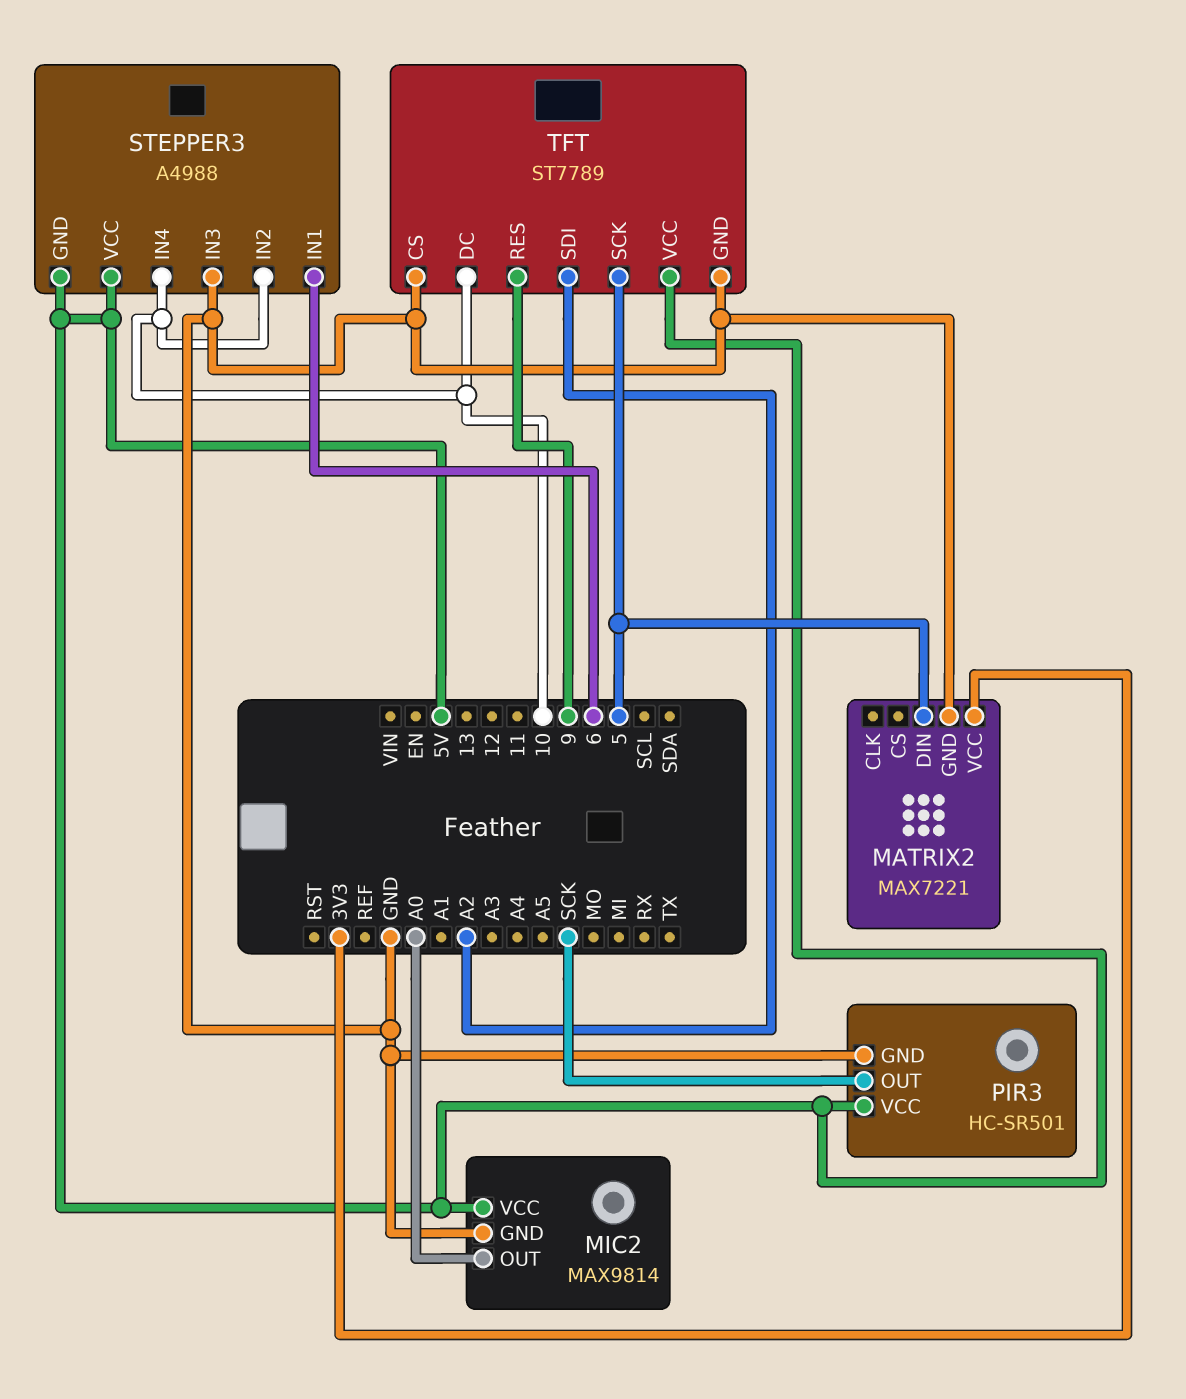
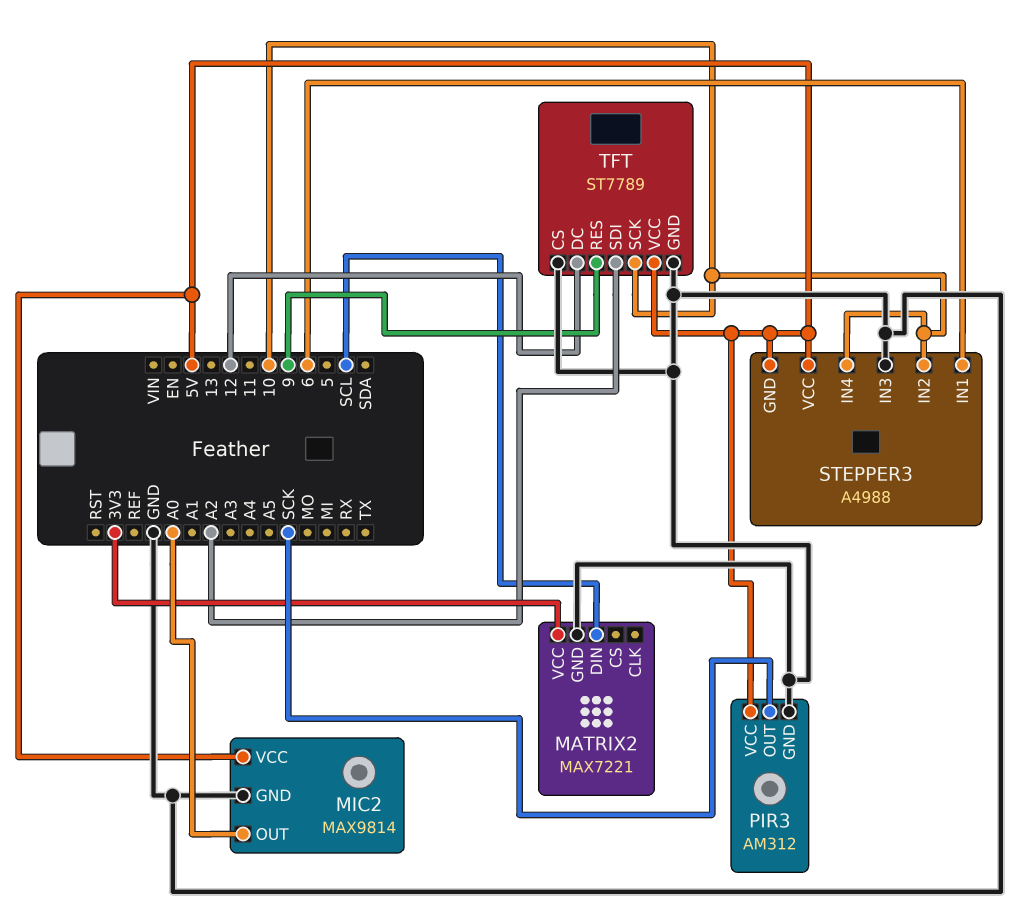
MATRIX2 pin DIN: 5 -> SCL
PIR3: HC-SR501 -> AM312
TFT pin DC: 10 -> 12
TFT pin SCK: 5 -> 10

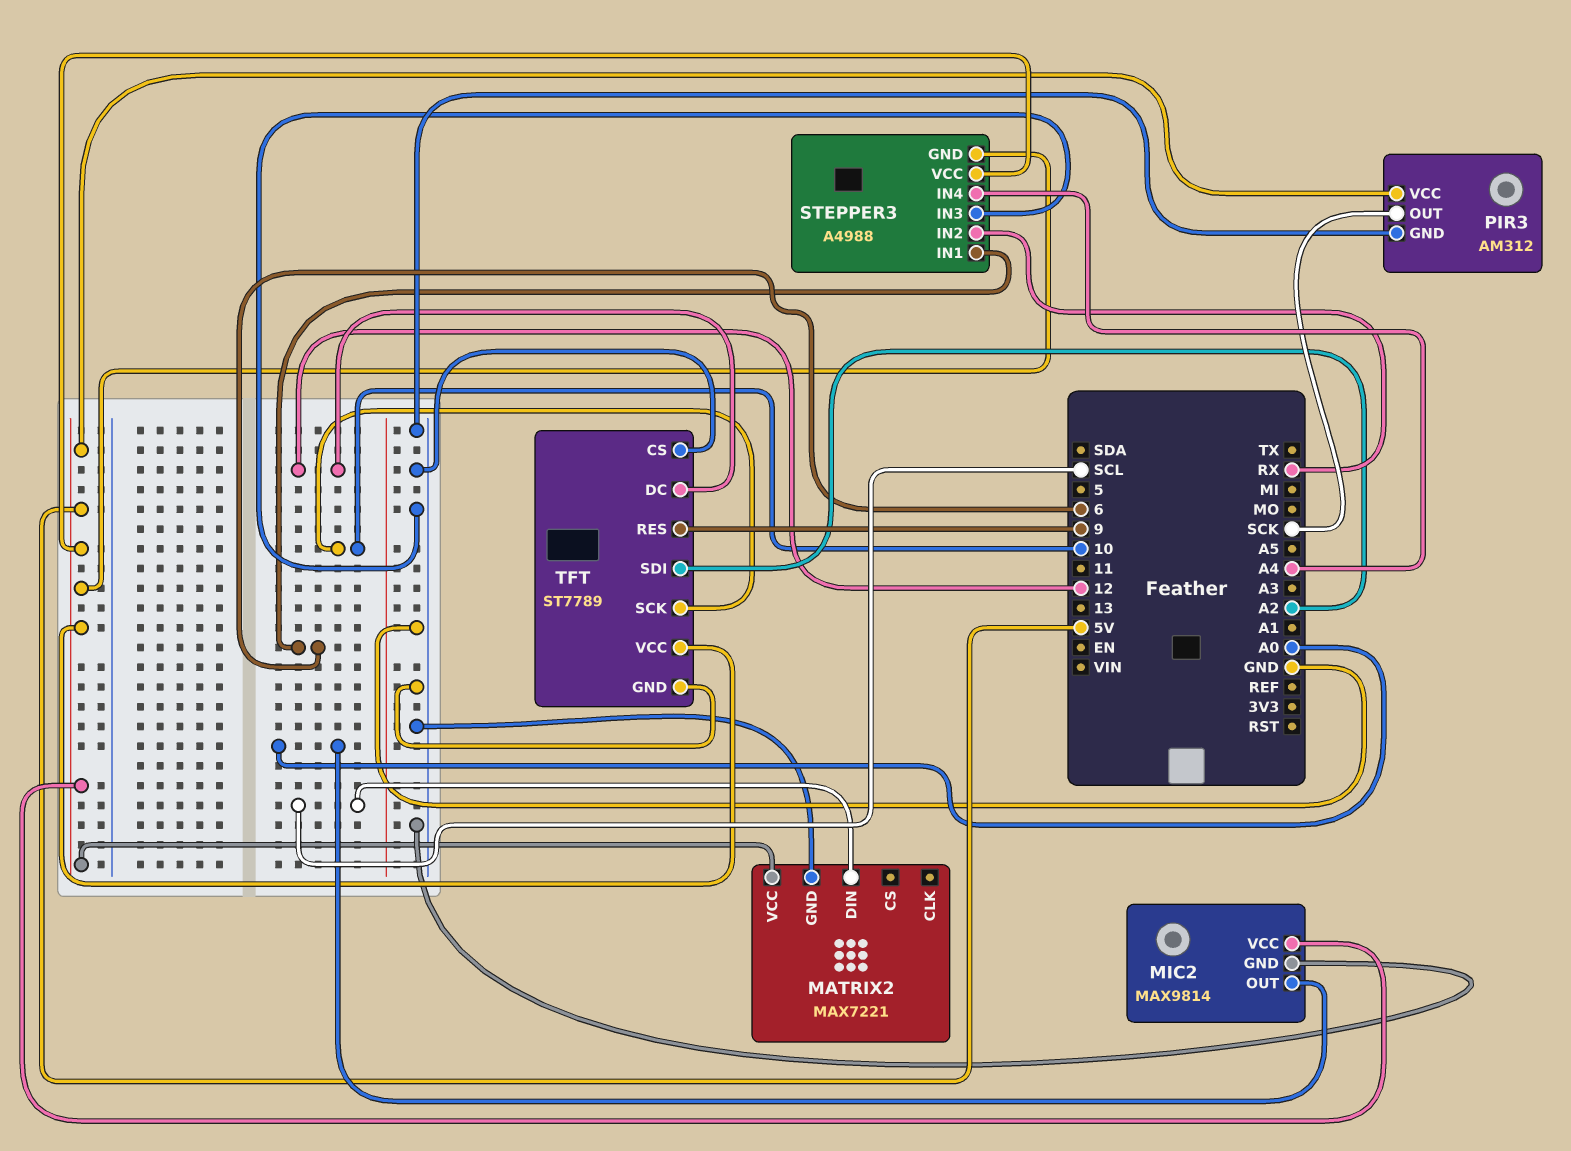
MATRIX2 pin VCC: 3V3 -> 5V
STEPPER3 pin IN2: 10 -> RX
STEPPER3 pin IN4: 10 -> A4

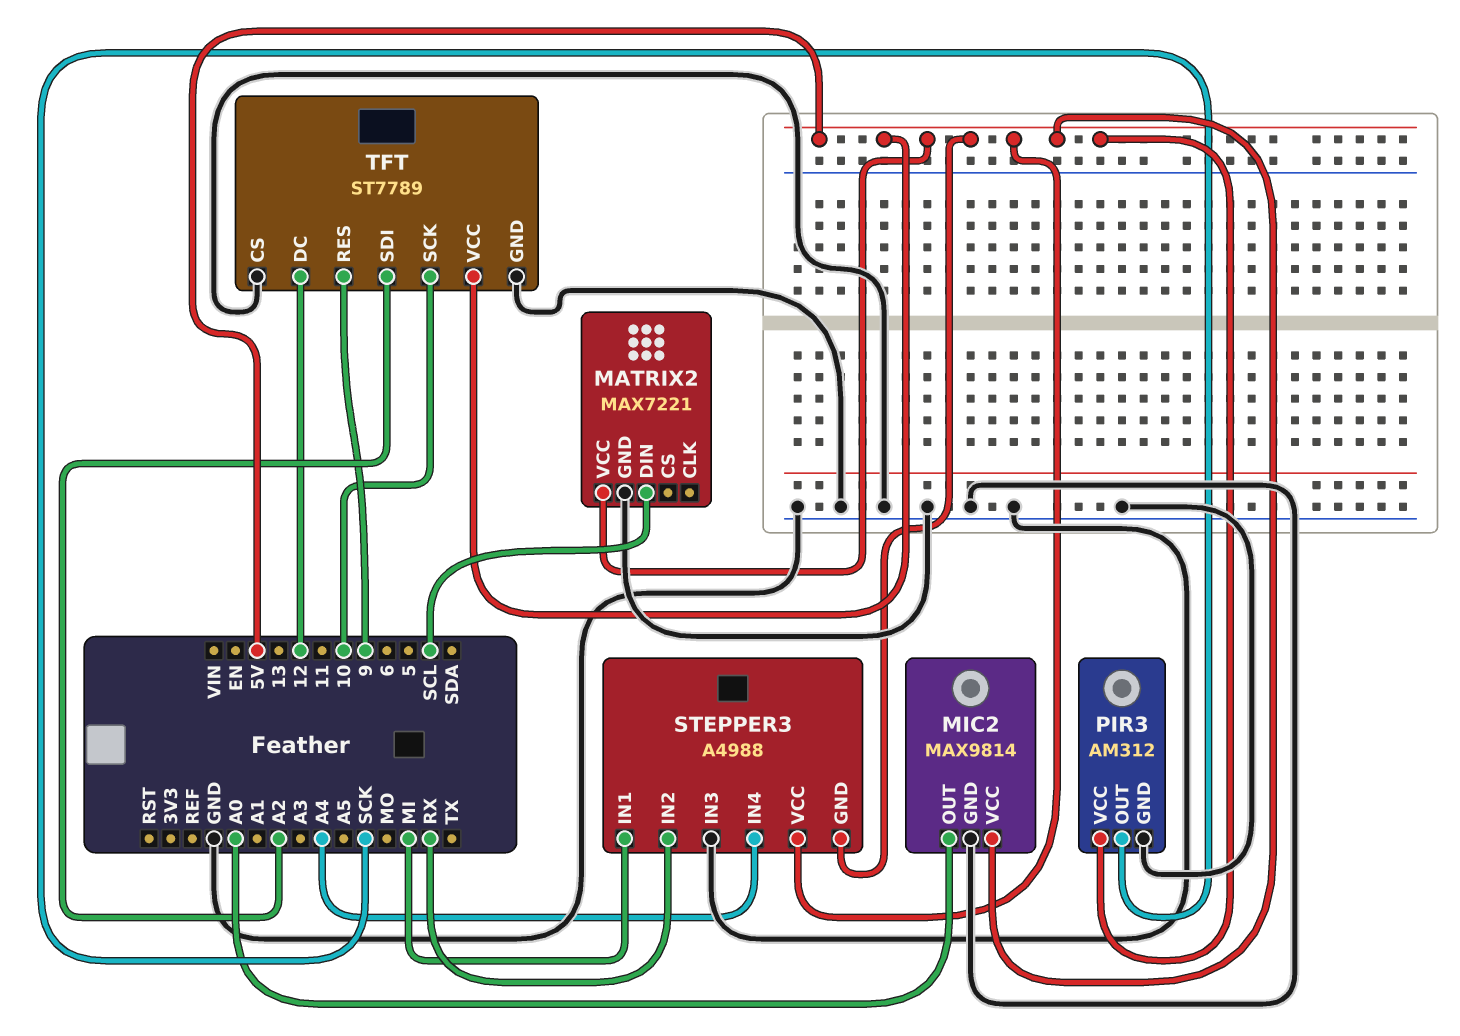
STEPPER3 pin IN1: 6 -> MI

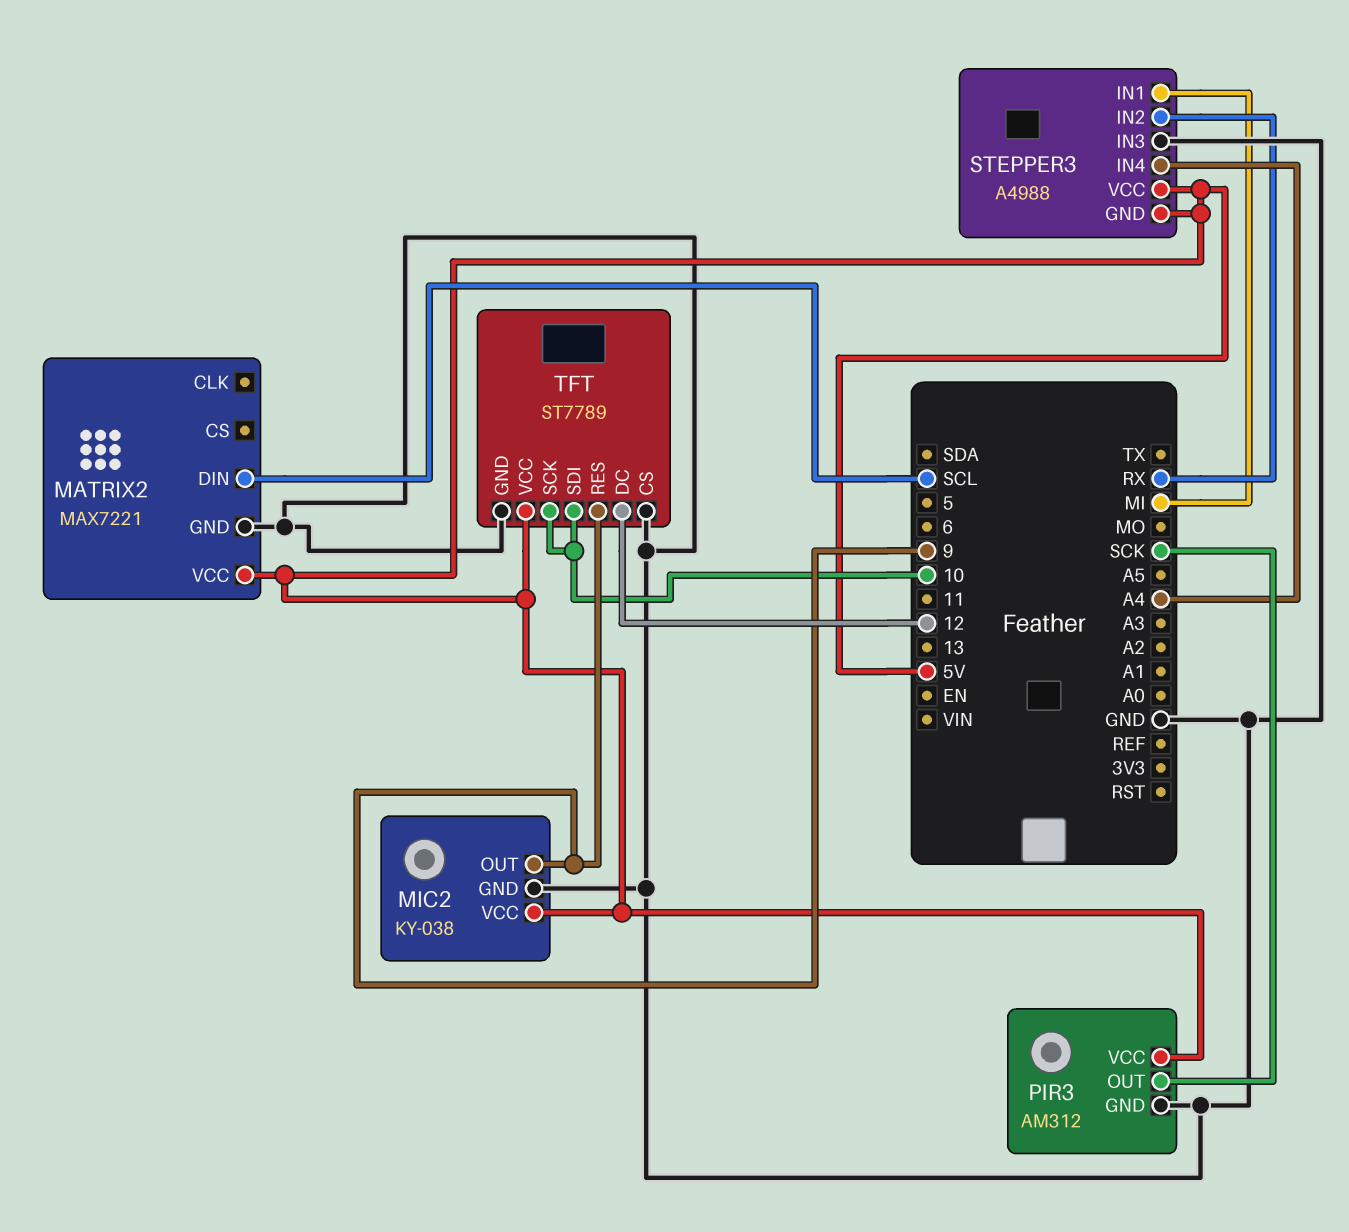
MIC2: MAX9814 -> KY-038
MIC2 pin OUT: A0 -> 9
TFT pin SDI: A2 -> 10

